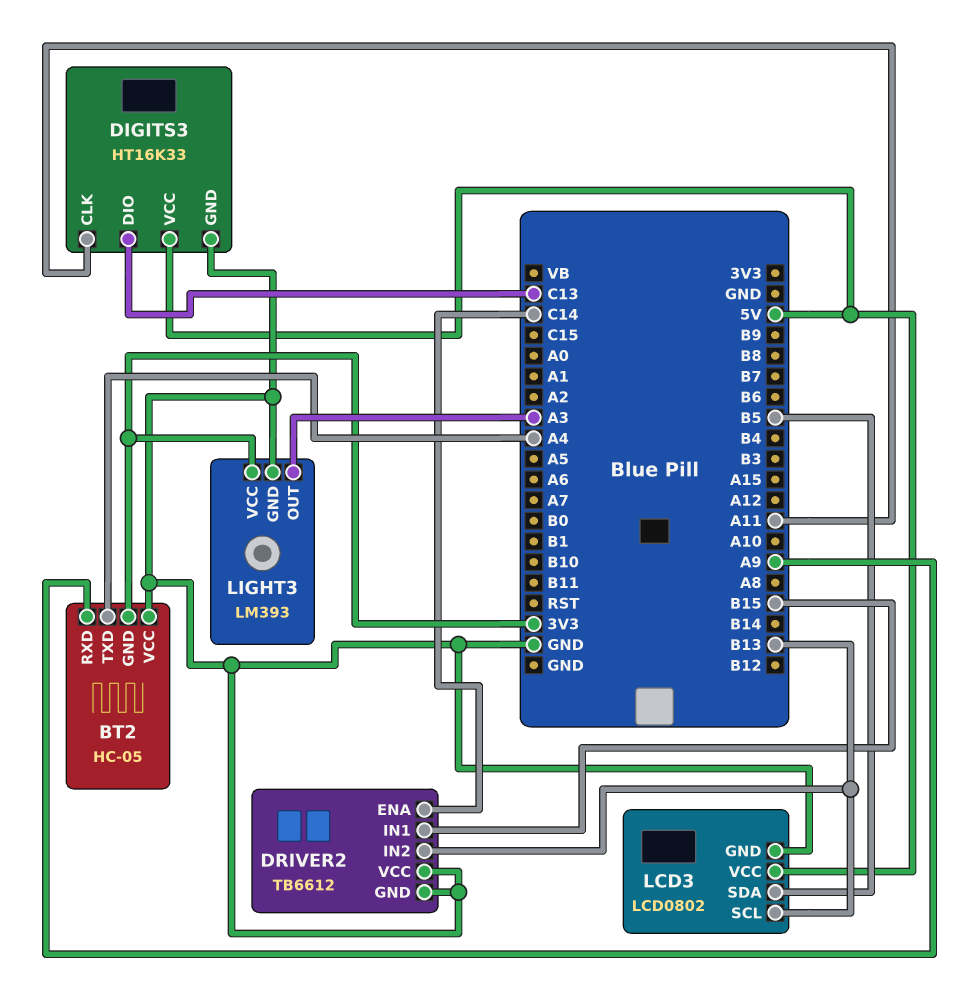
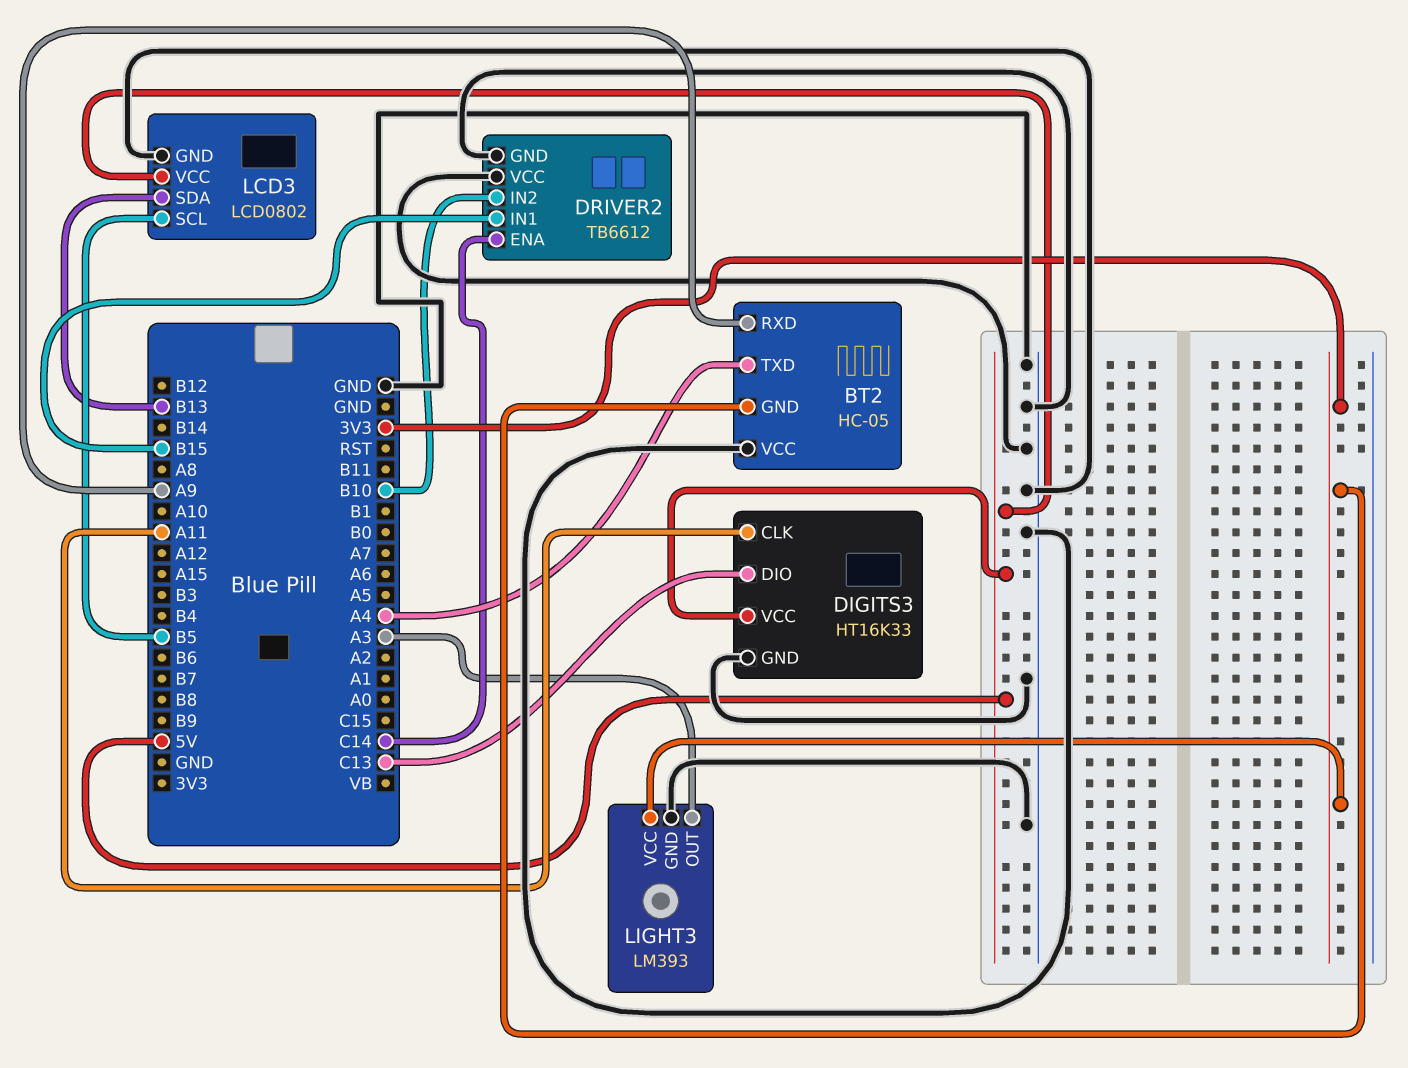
DRIVER2 pin IN2: B13 -> B10
LCD3 pin SCL: B13 -> B5
LCD3 pin SDA: B5 -> B13

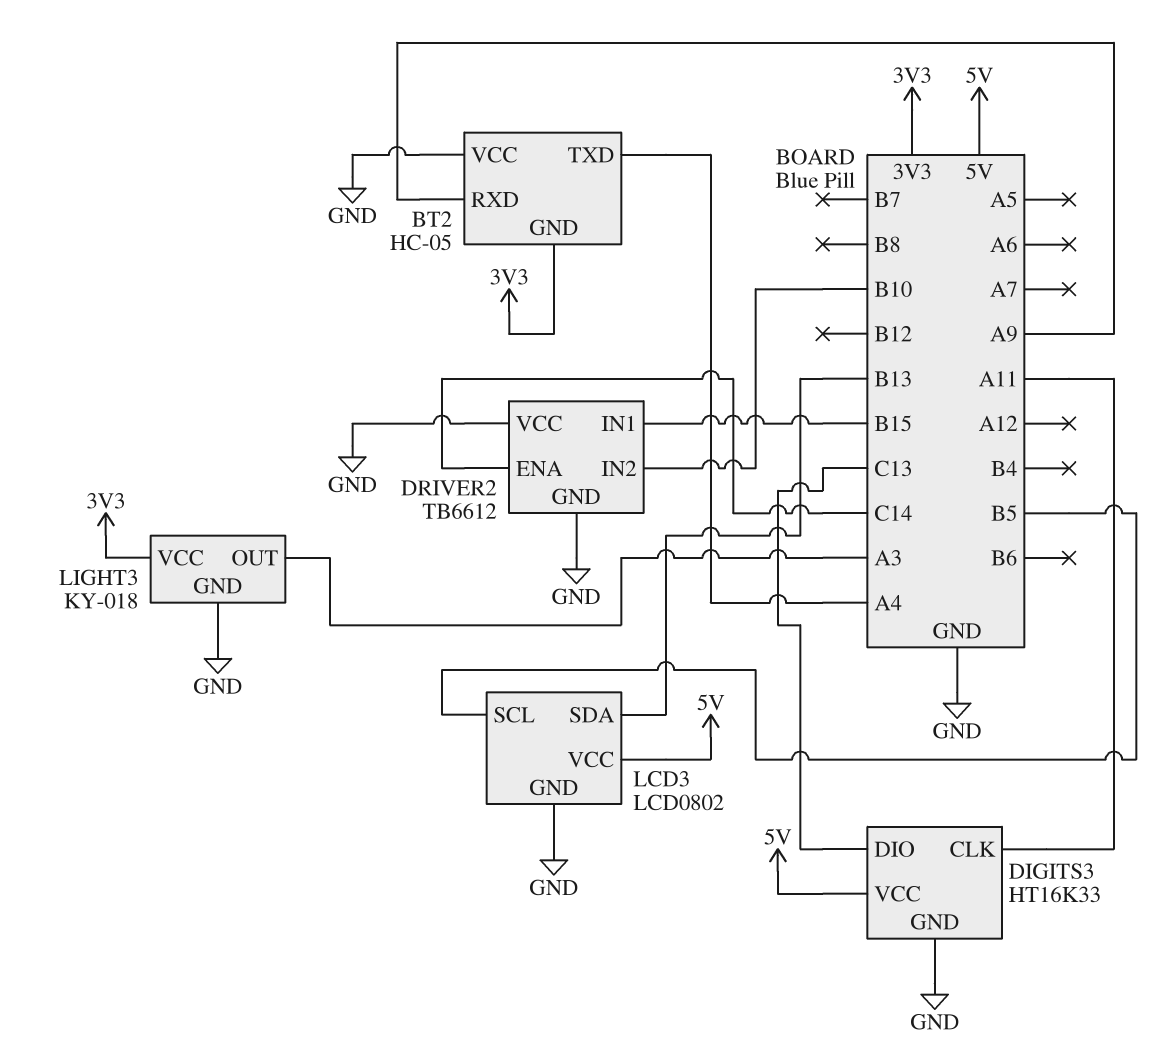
LIGHT3: LM393 -> KY-018

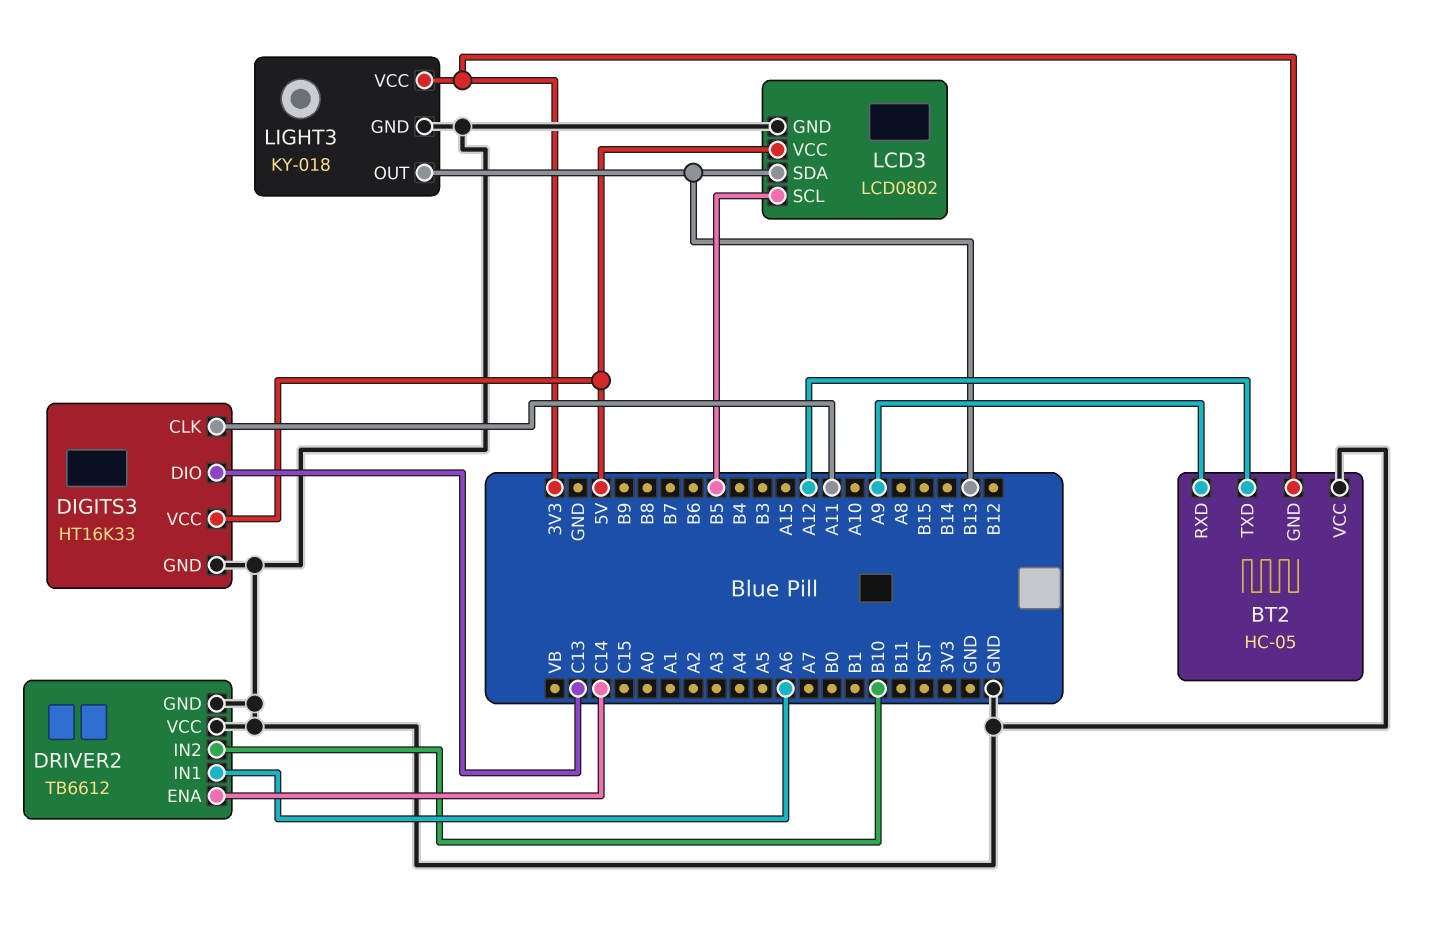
BT2 pin TXD: A4 -> A12
DRIVER2 pin IN1: B15 -> A6
LIGHT3 pin OUT: A3 -> B13

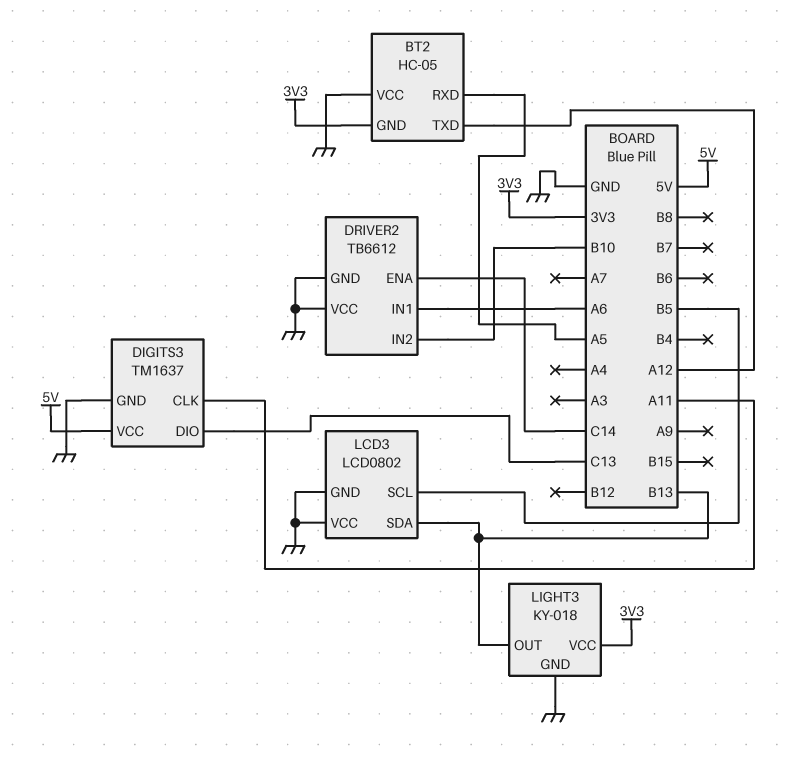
BT2 pin RXD: A9 -> A5
DIGITS3: HT16K33 -> TM1637
LCD3 pin VCC: 5V -> GND

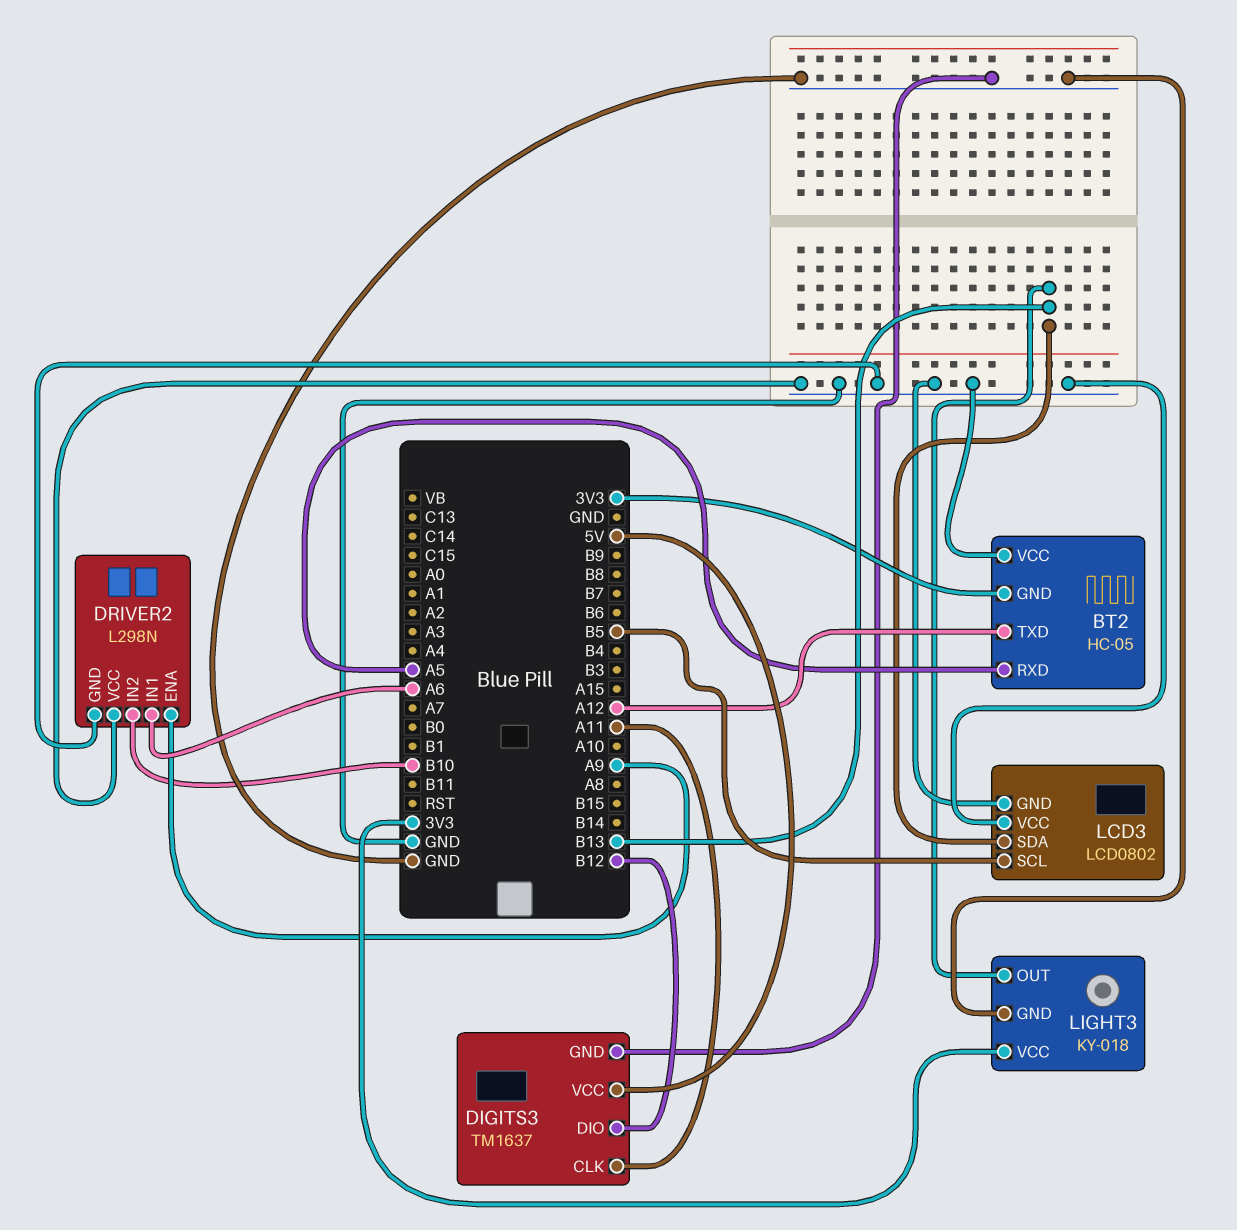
DIGITS3 pin DIO: C13 -> B12
DRIVER2: TB6612 -> L298N
DRIVER2 pin ENA: C14 -> A9

